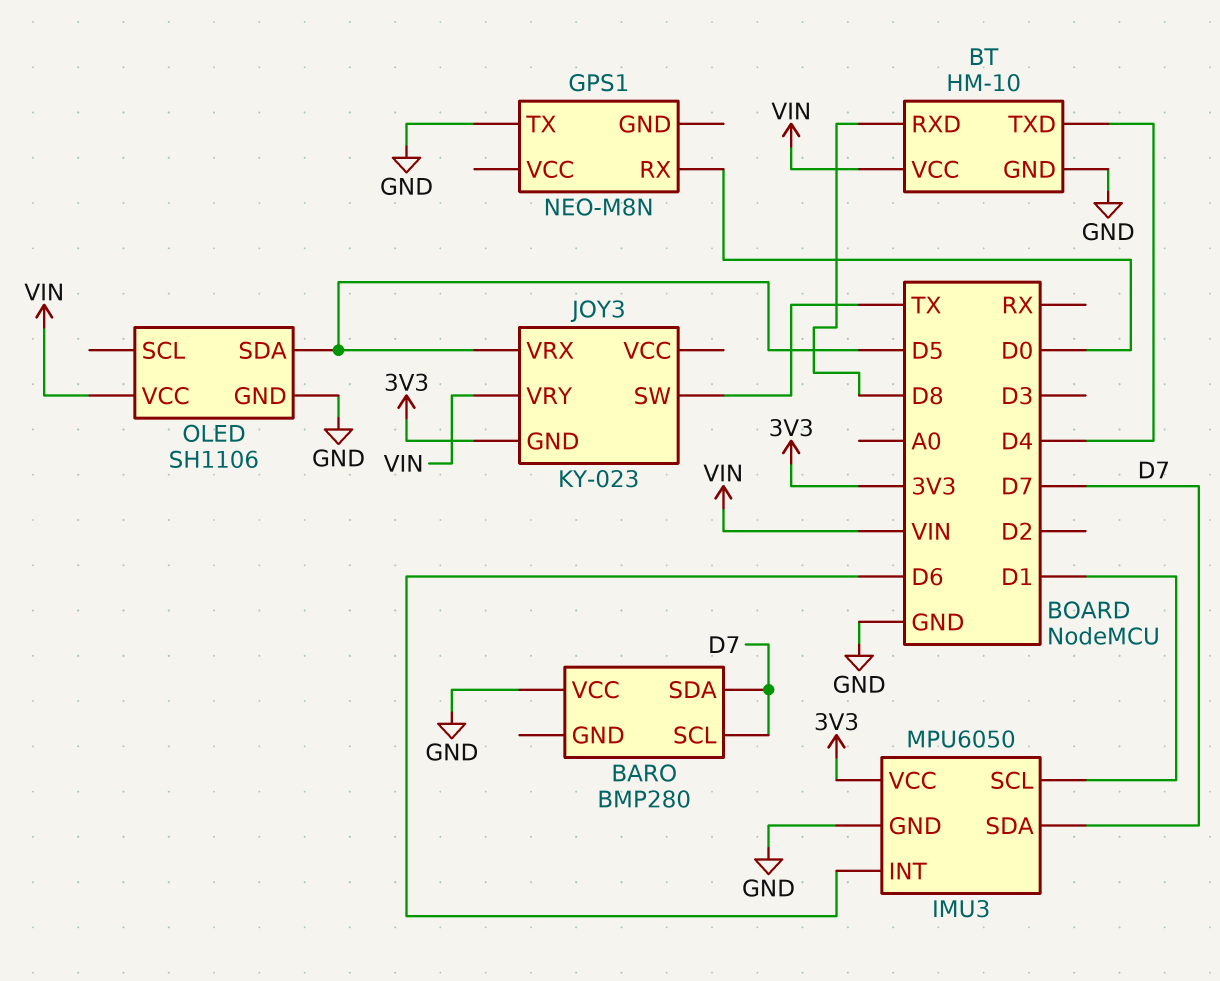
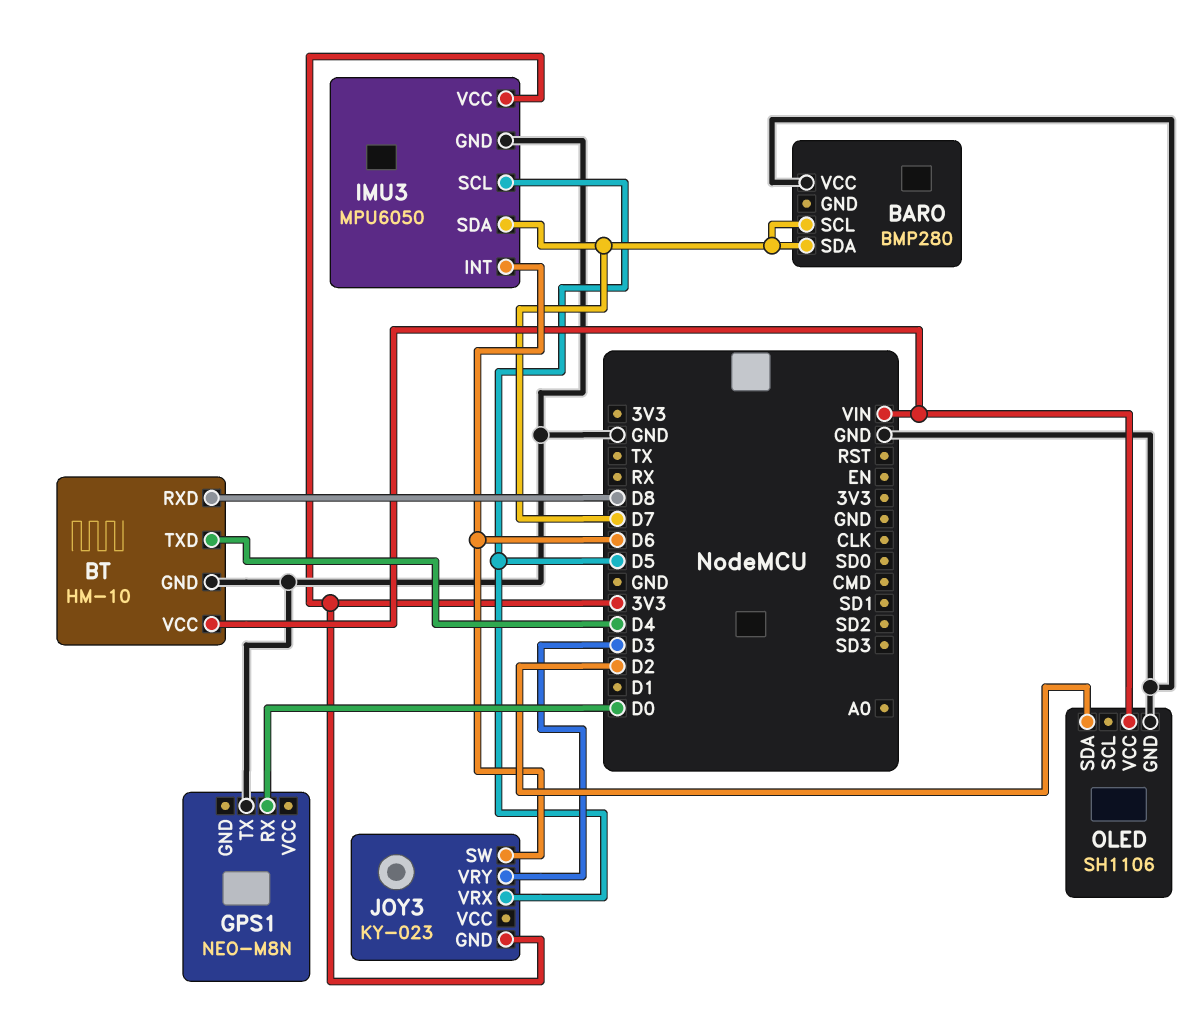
IMU3 pin SCL: D1 -> D5
JOY3 pin SW: TX -> D6
JOY3 pin VRY: VIN -> D3
OLED pin SDA: D5 -> D2

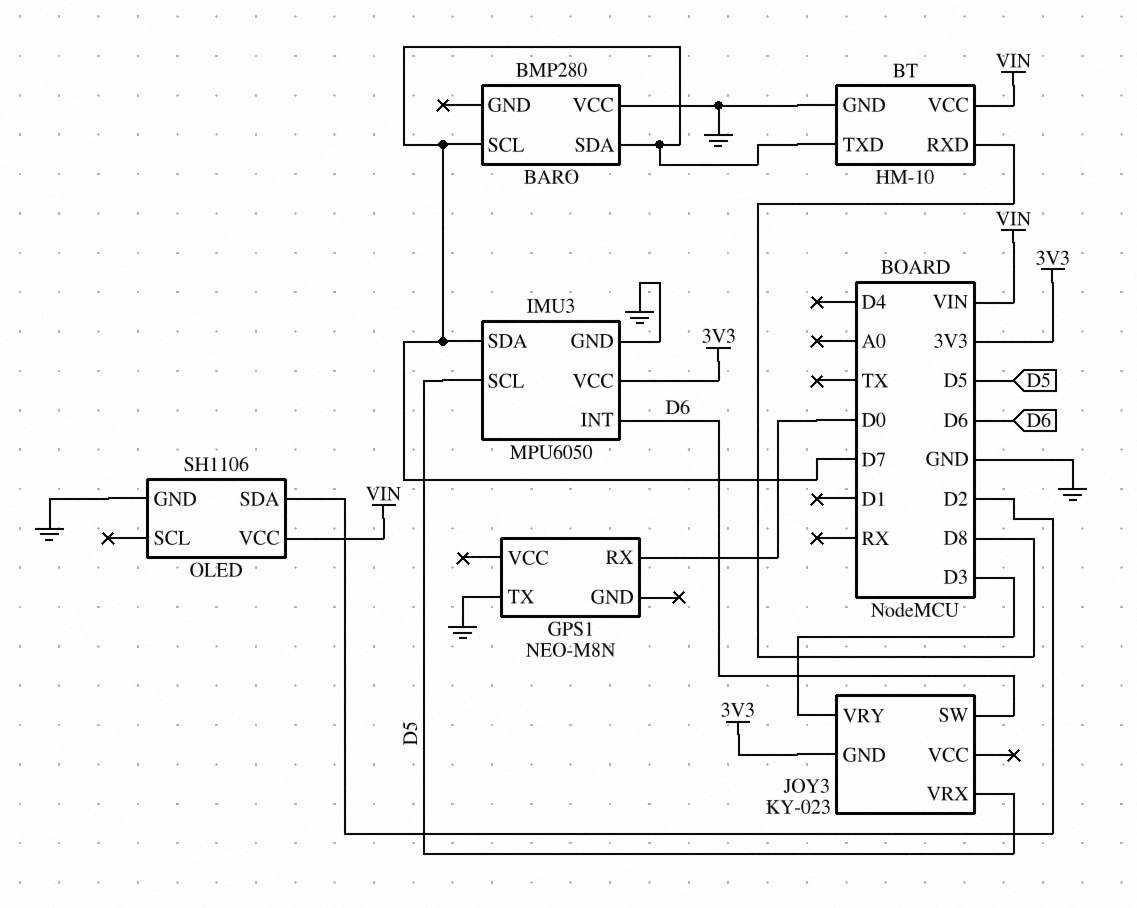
BT pin TXD: D4 -> D7

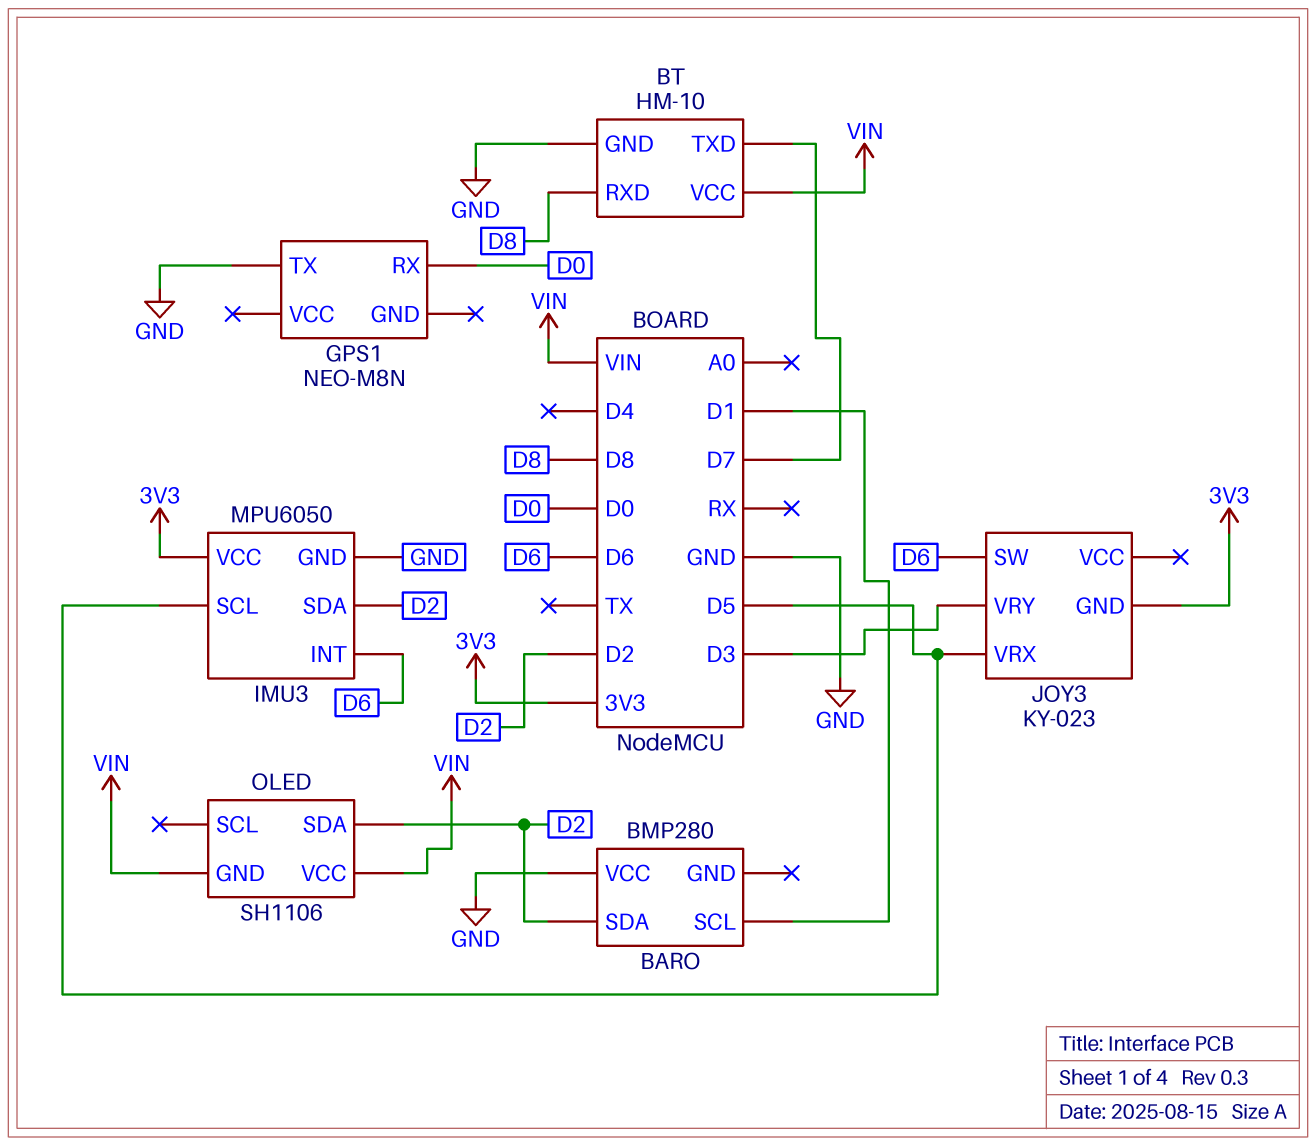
BARO pin SCL: D7 -> D1
BARO pin SDA: D7 -> D2
IMU3 pin SDA: D7 -> D2
OLED pin GND: GND -> VIN

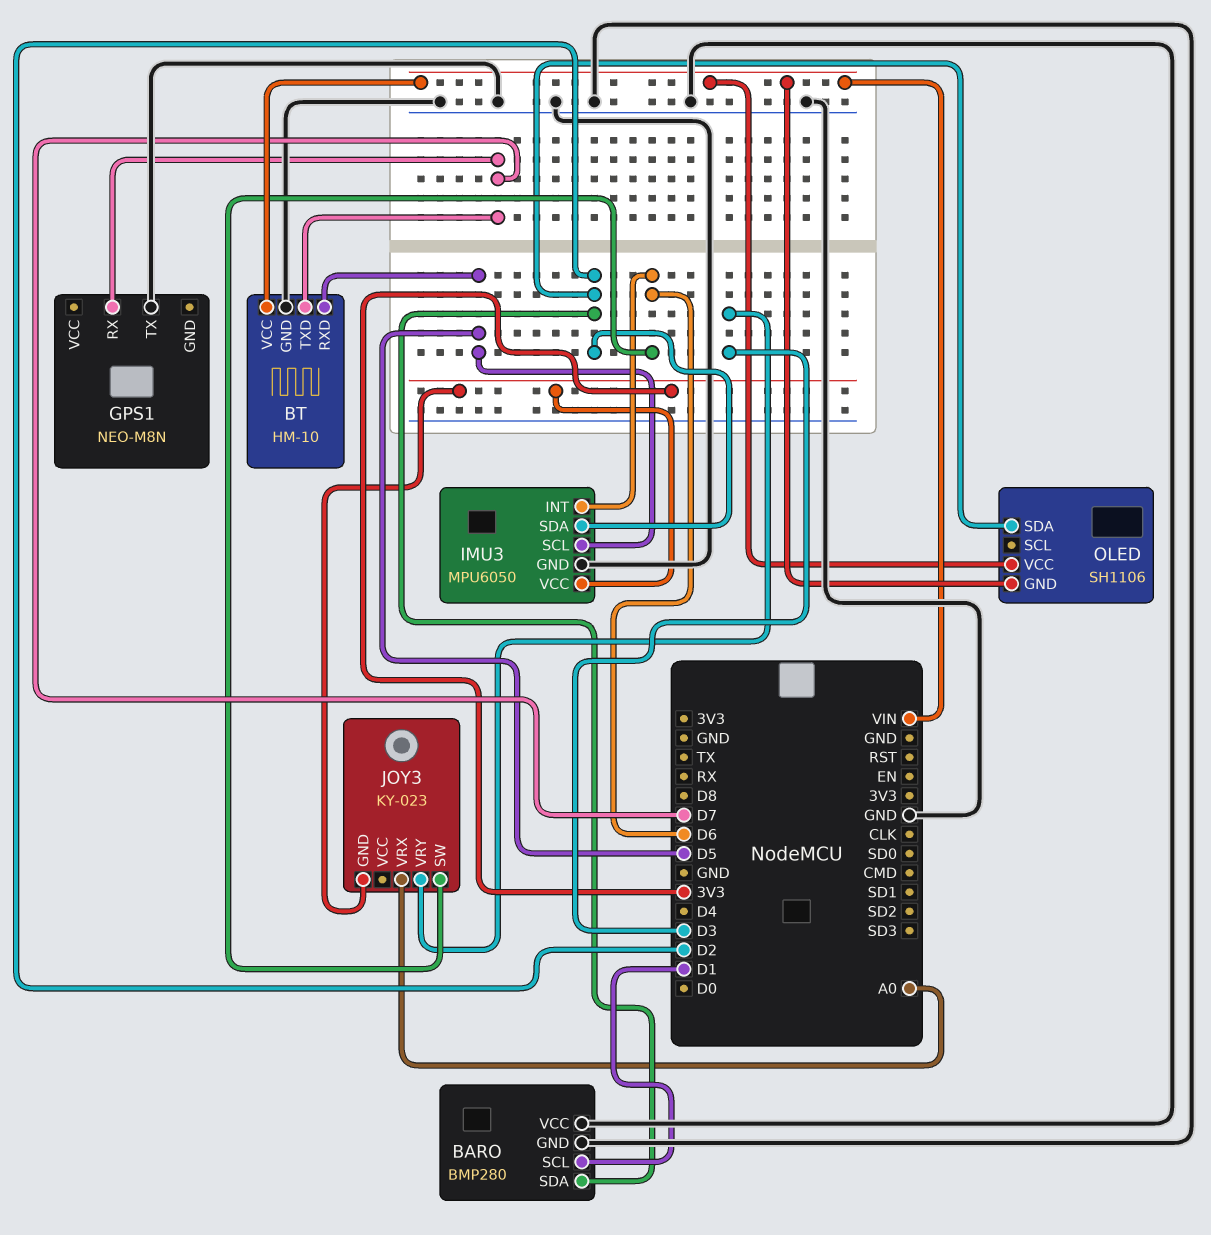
BARO pin GND: none -> GND
BT pin RXD: D8 -> D5
GPS1 pin RX: D0 -> D7
JOY3 pin VRX: D5 -> A0

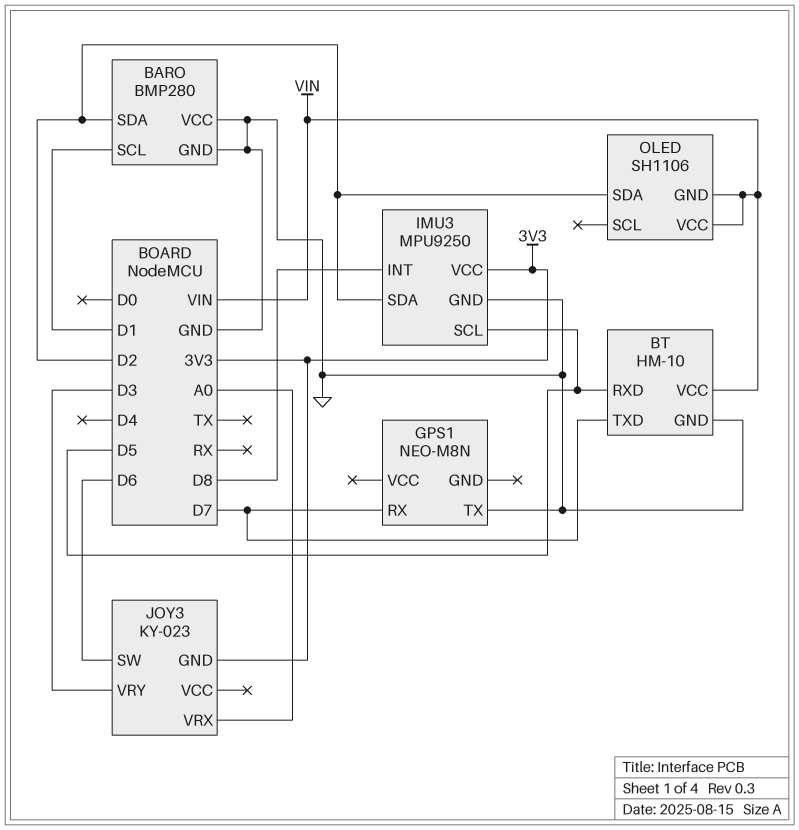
IMU3: MPU6050 -> MPU9250
IMU3 pin INT: D6 -> D8

